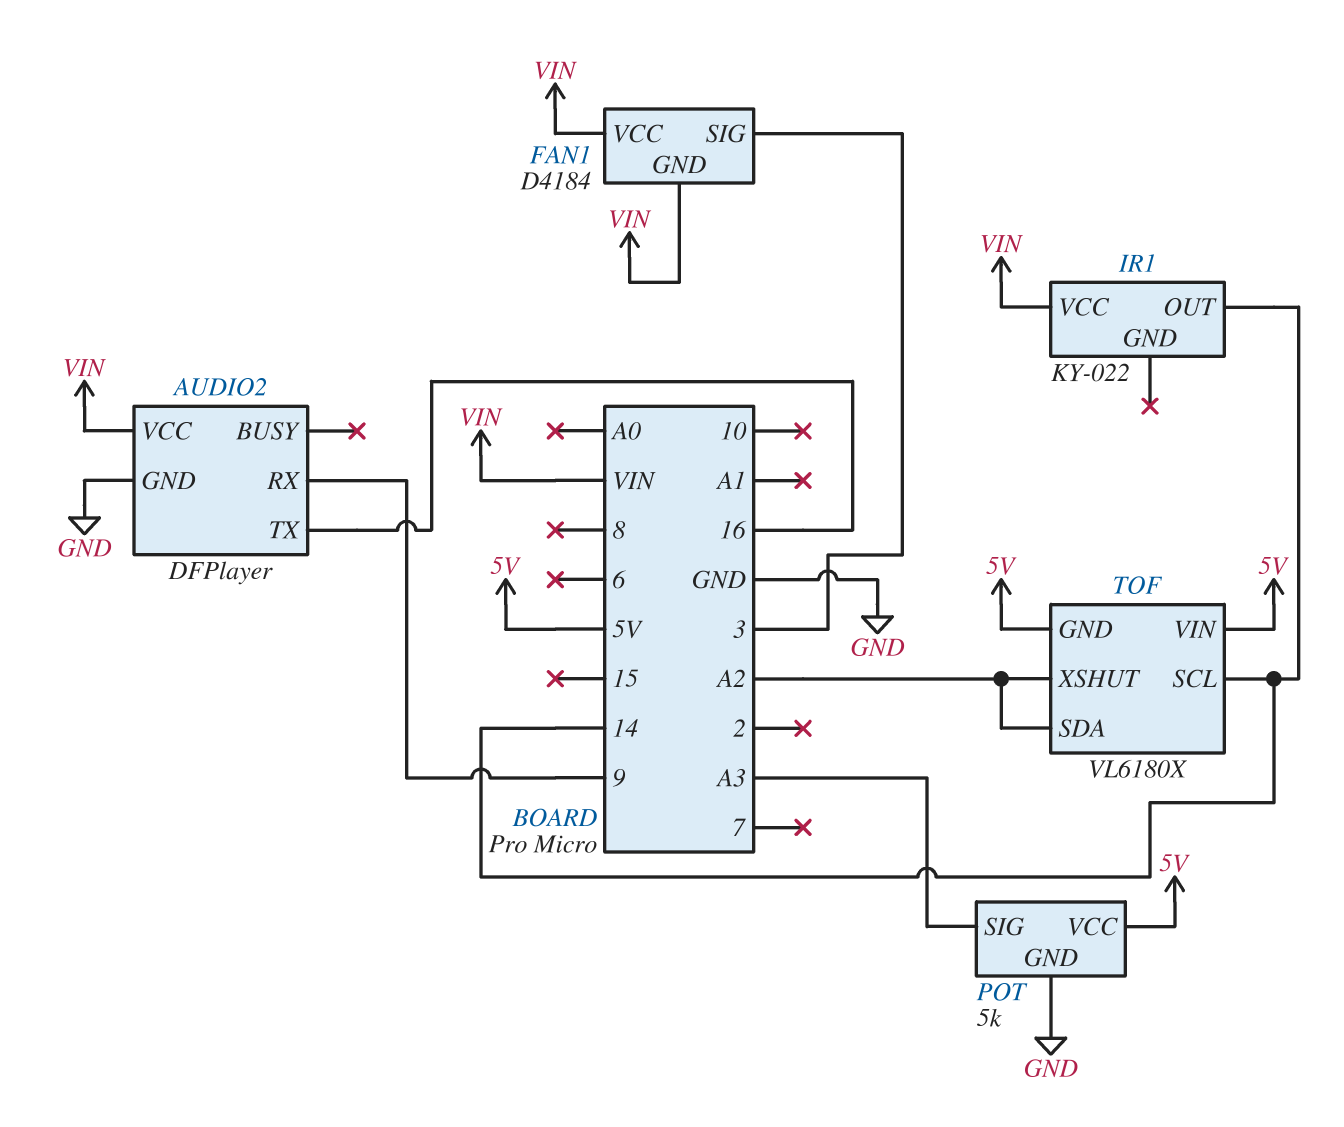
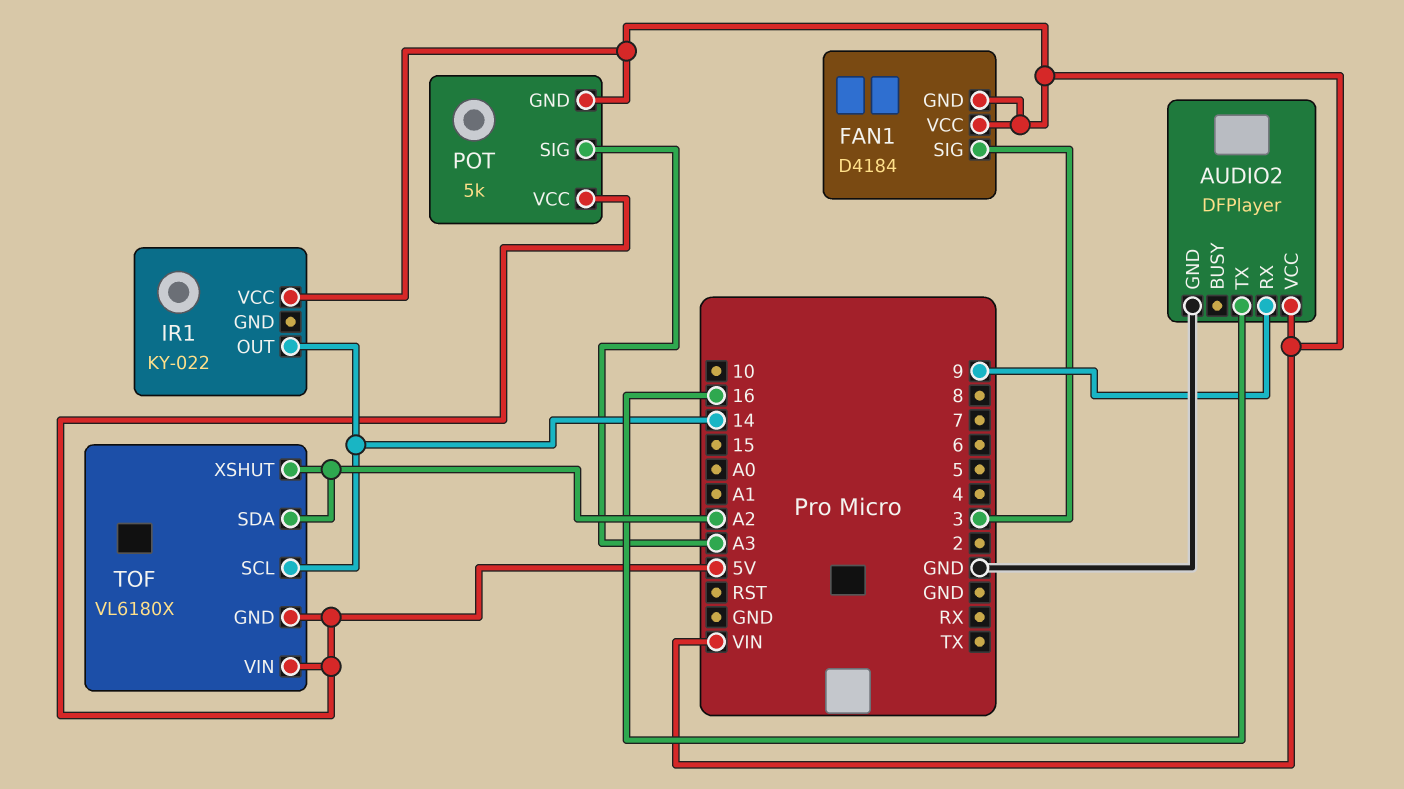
POT pin GND: GND -> VIN

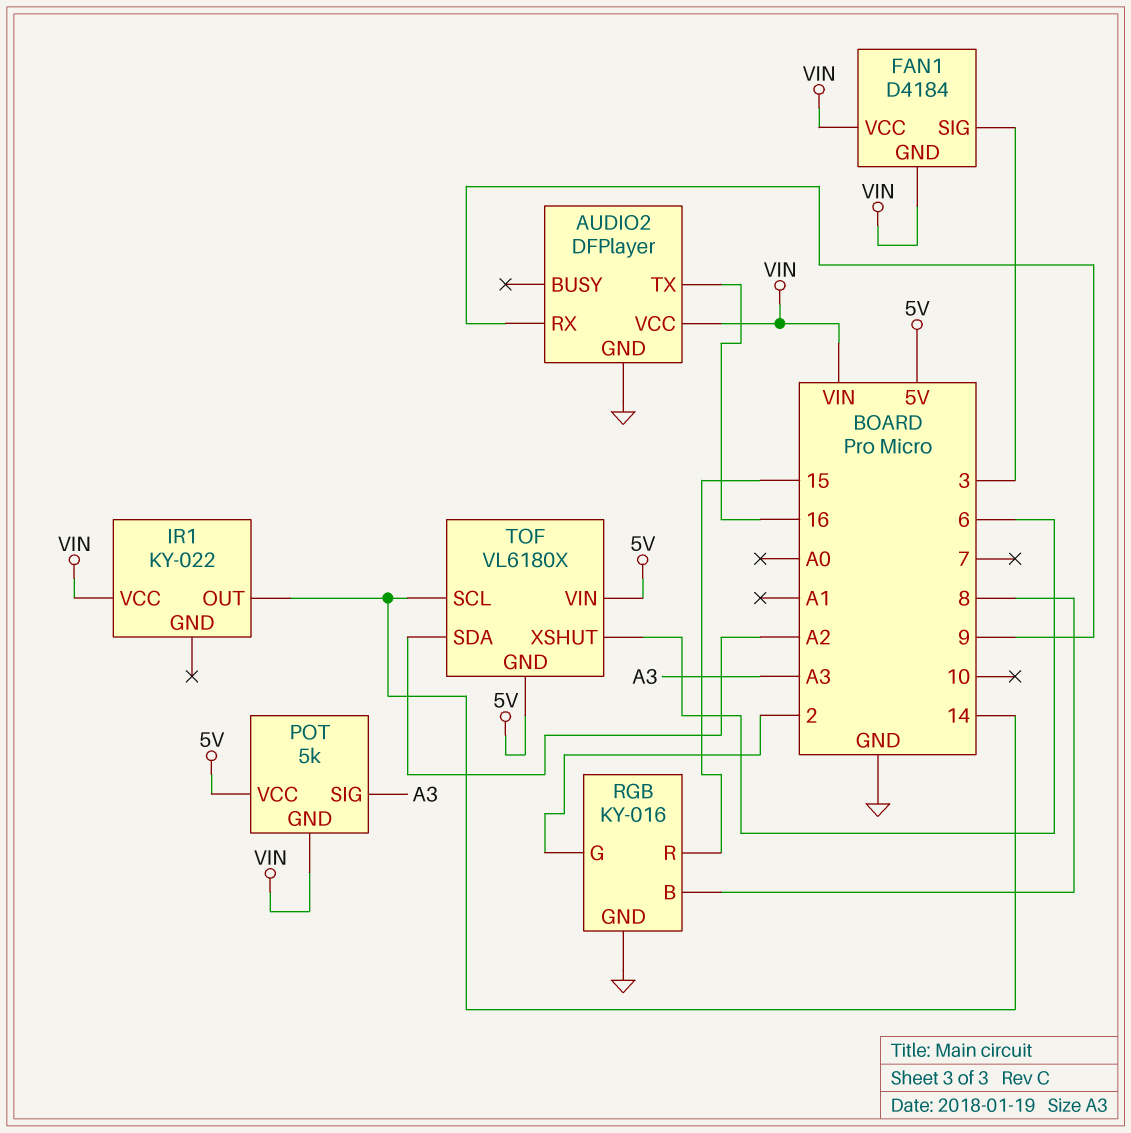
RGB: none -> KY-016
RGB pin B: none -> 8
RGB pin G: none -> 2
RGB pin GND: none -> GND
RGB pin R: none -> 15
TOF pin XSHUT: A2 -> 6

